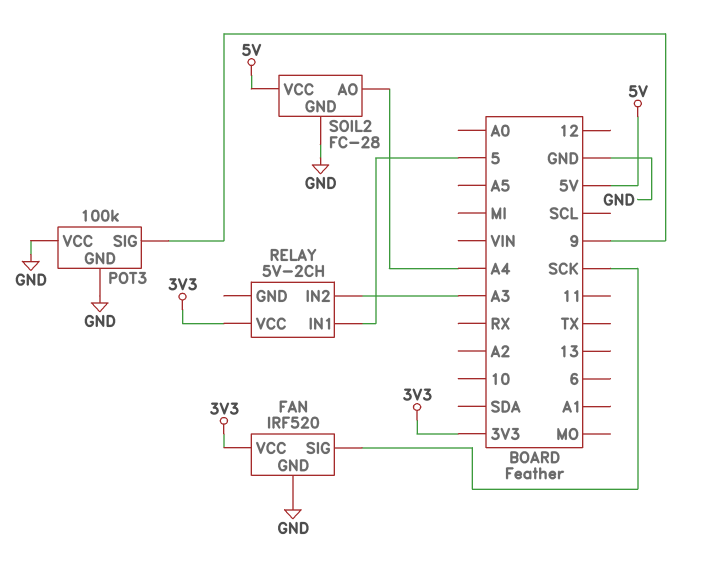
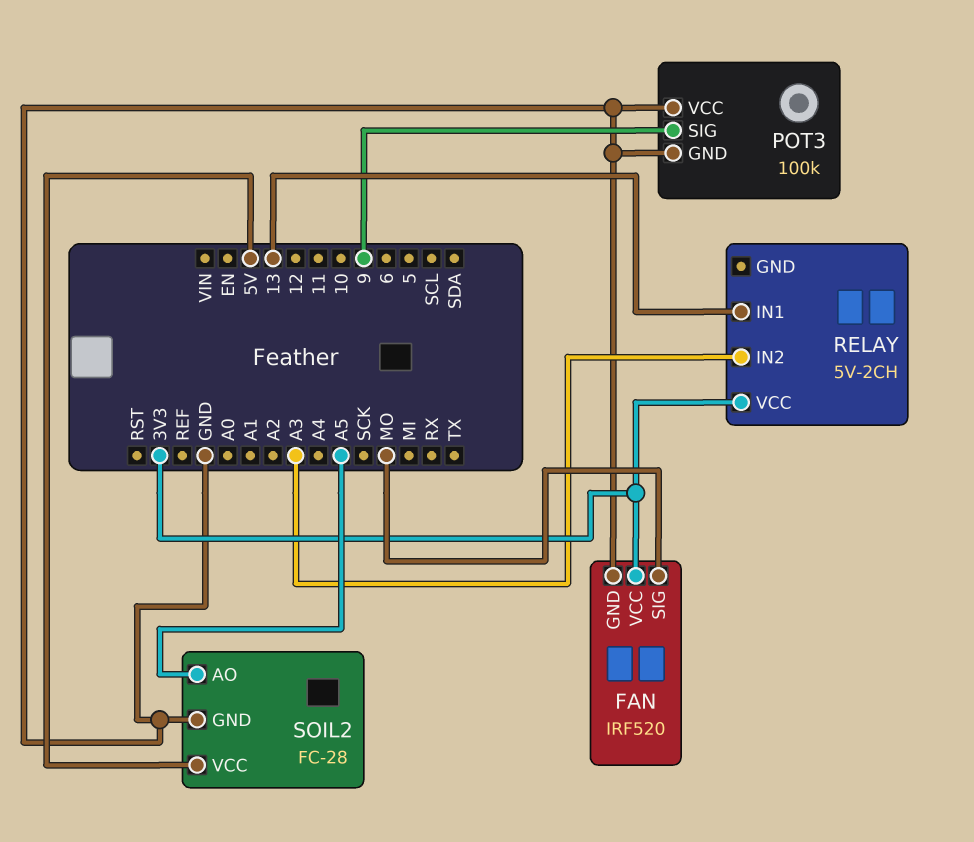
FAN pin SIG: SCK -> MO
RELAY pin IN1: 5 -> 13
SOIL2 pin AO: A4 -> A5

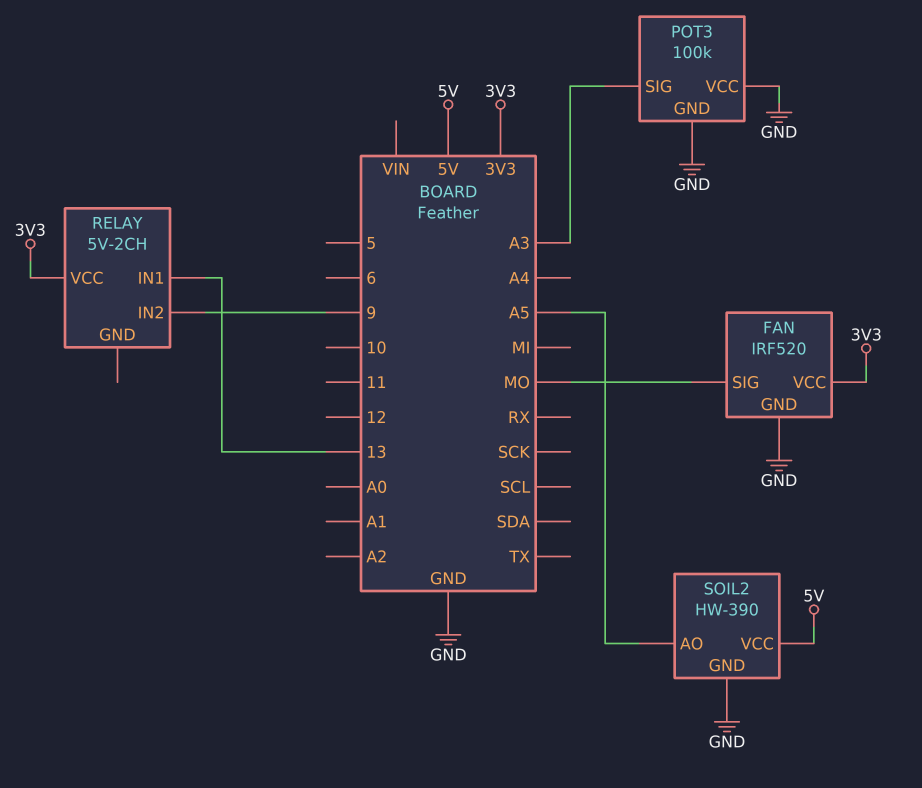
POT3 pin SIG: 9 -> A3
RELAY pin IN2: A3 -> 9
SOIL2: FC-28 -> HW-390

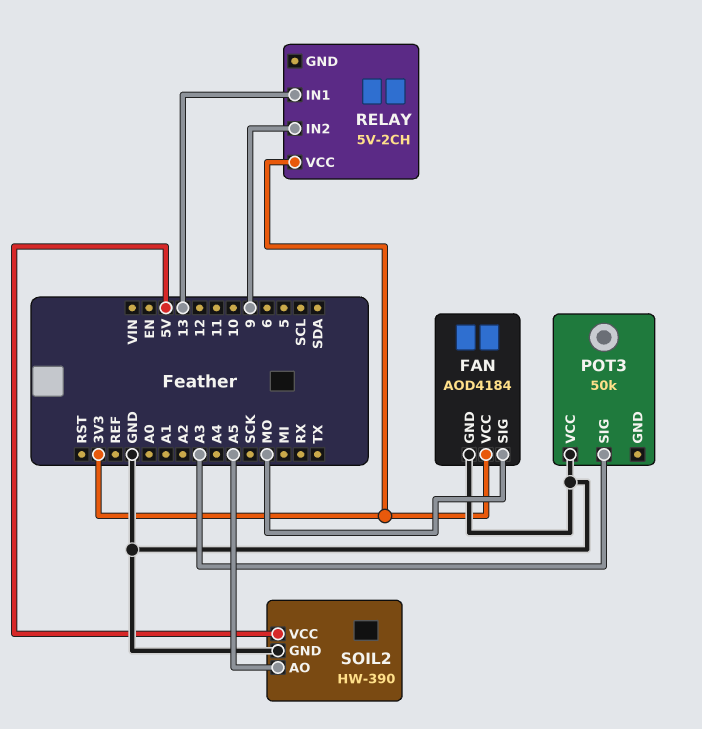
FAN: IRF520 -> AOD4184
POT3: 100k -> 50k
POT3 pin GND: GND -> none

